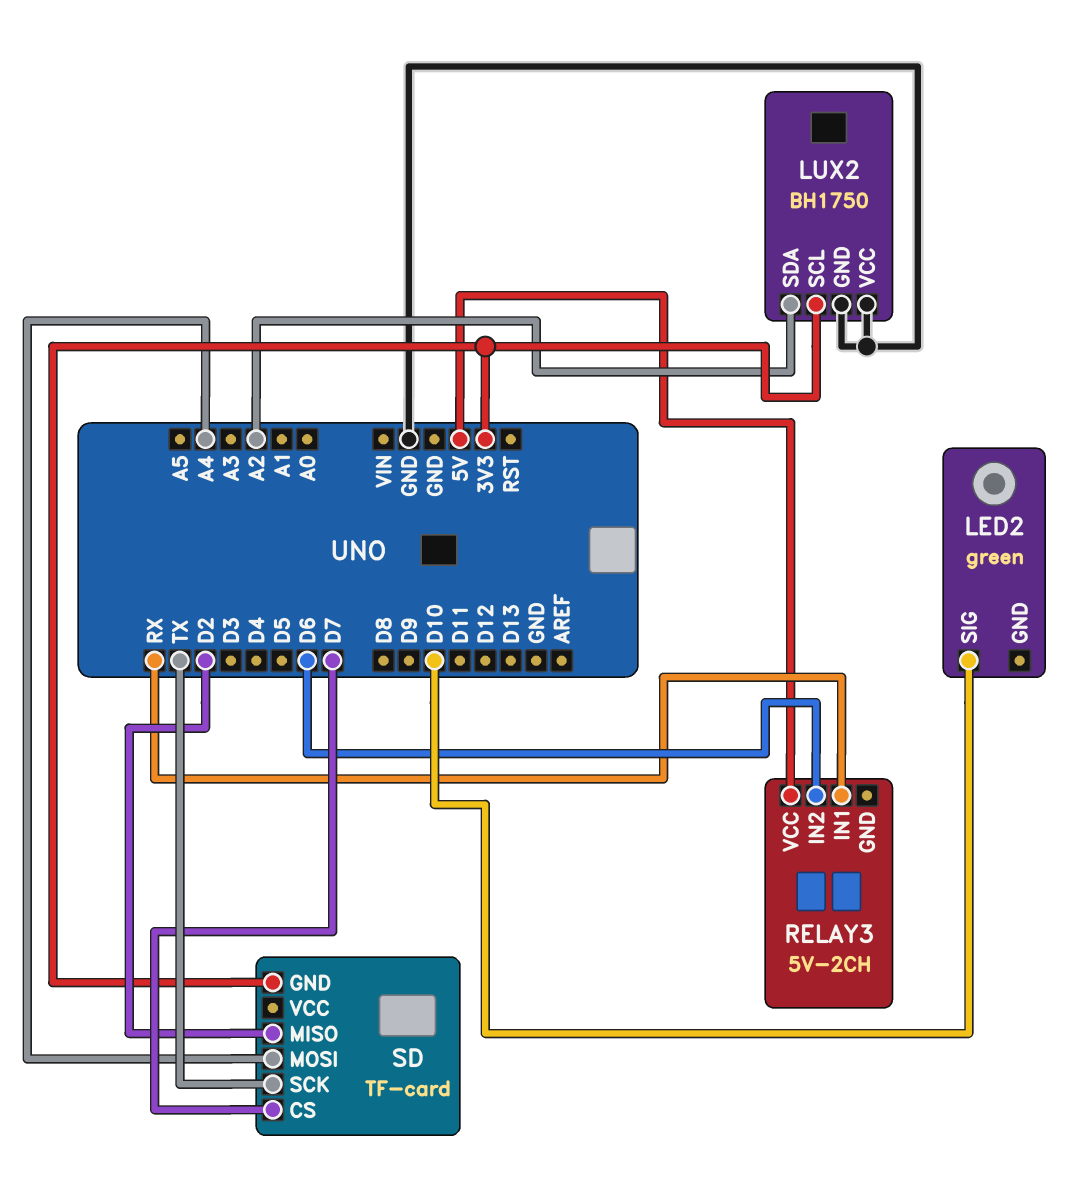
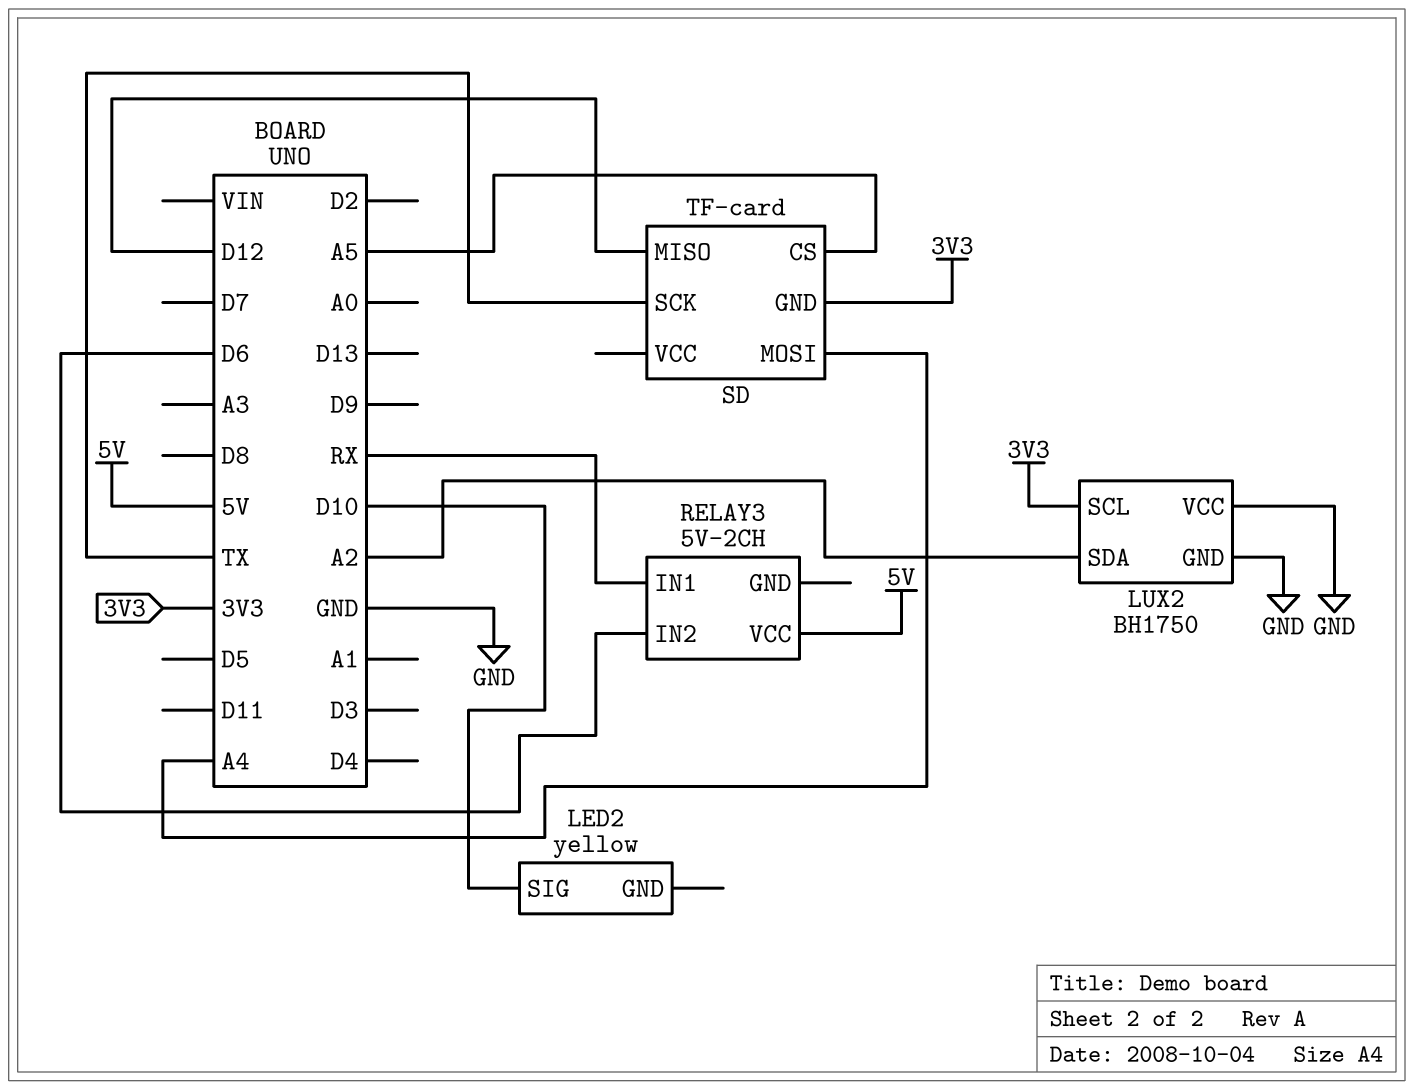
LED2: green -> yellow
SD pin CS: D7 -> A5
SD pin MISO: D2 -> D12

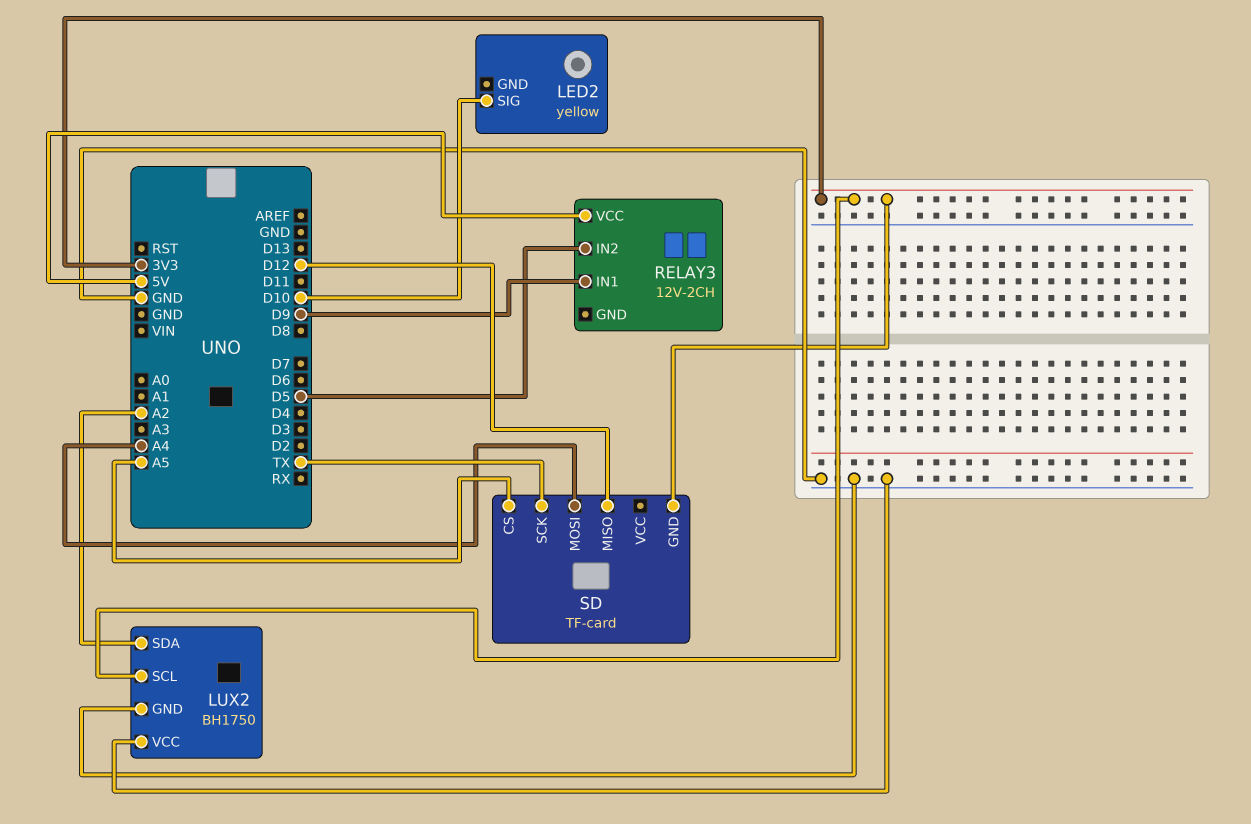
RELAY3: 5V-2CH -> 12V-2CH
RELAY3 pin IN1: RX -> D9
RELAY3 pin IN2: D6 -> D5

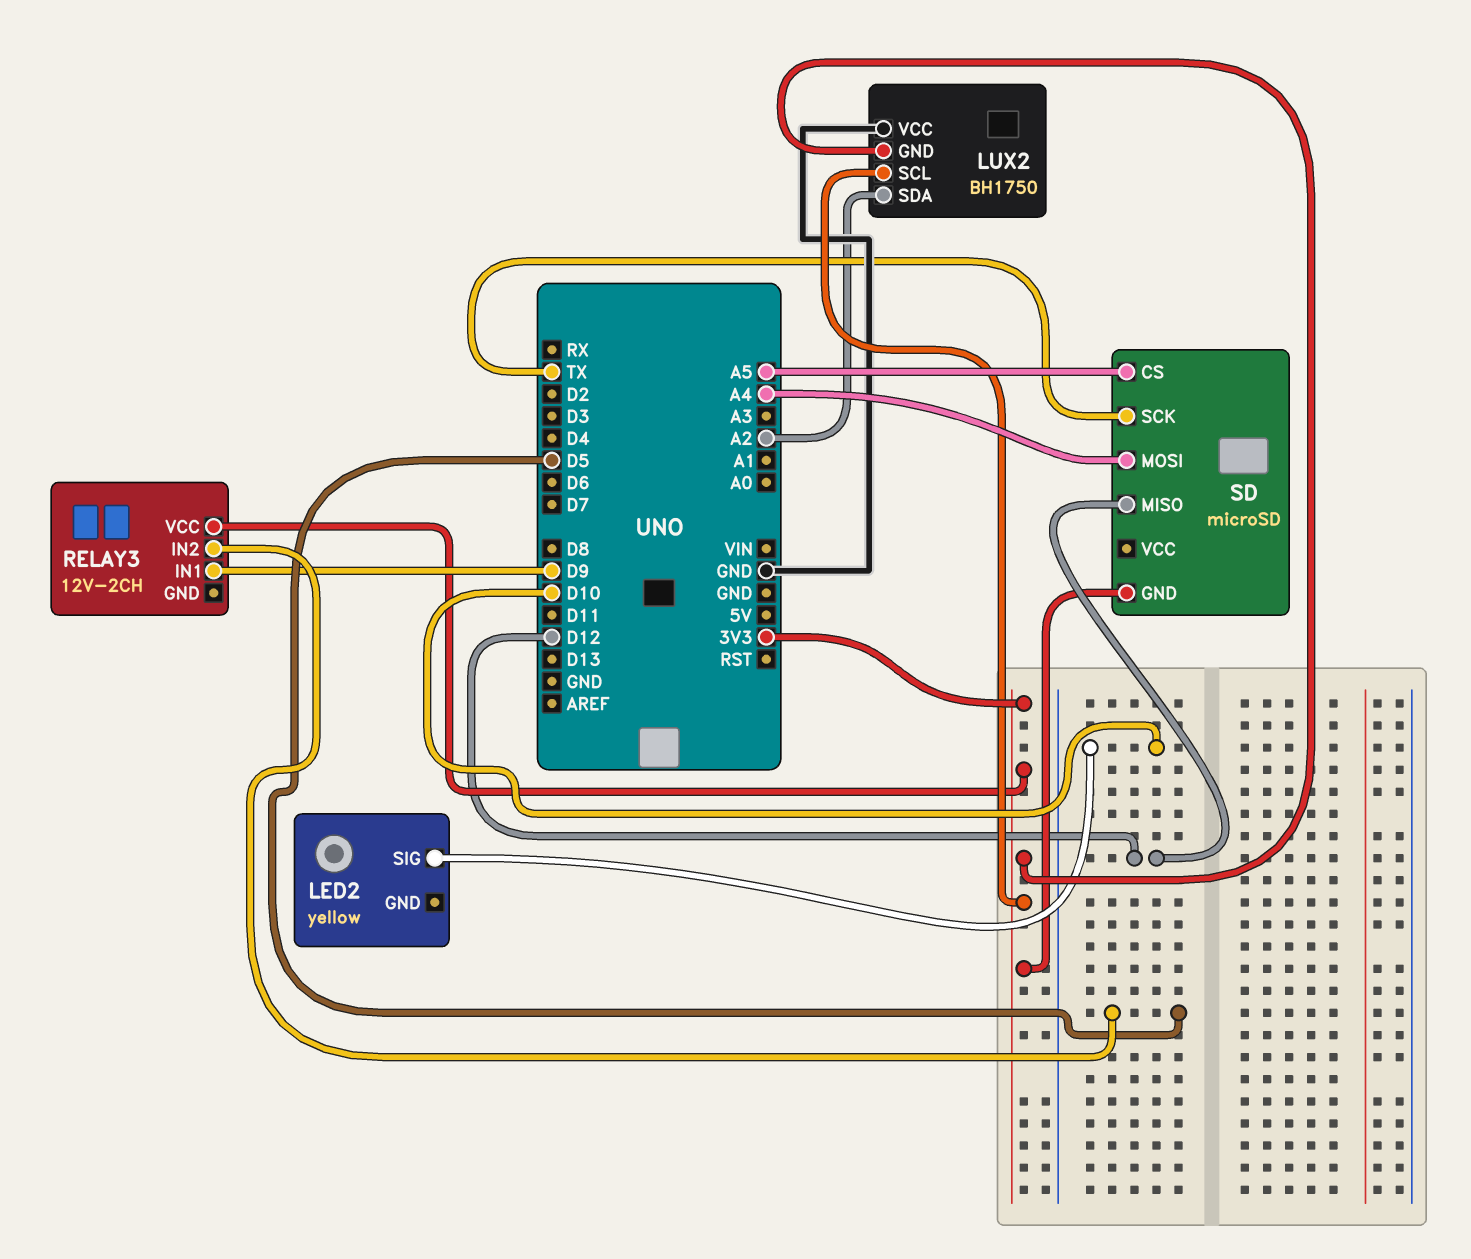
LUX2 pin GND: GND -> 3V3
RELAY3 pin VCC: 5V -> 3V3
SD: TF-card -> microSD

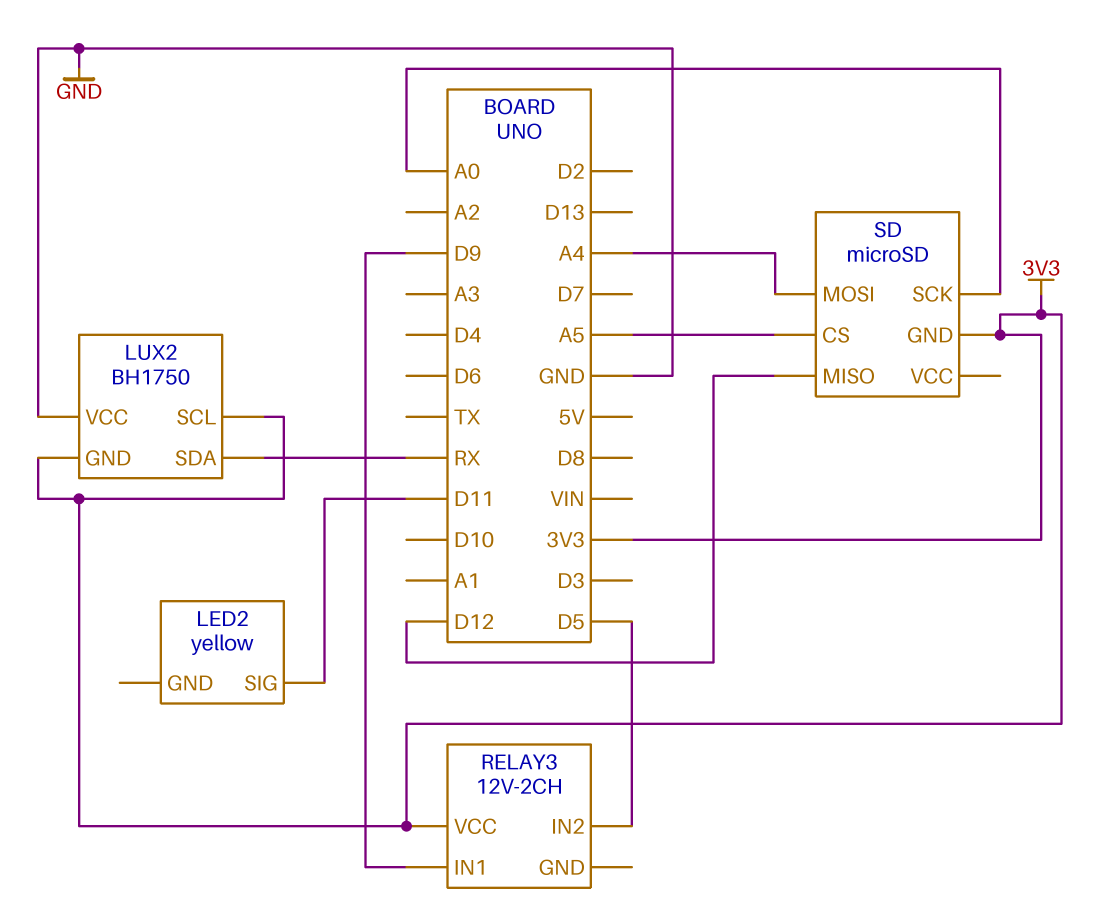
LED2 pin SIG: D10 -> D11
LUX2 pin SDA: A2 -> RX
SD pin SCK: TX -> A0

